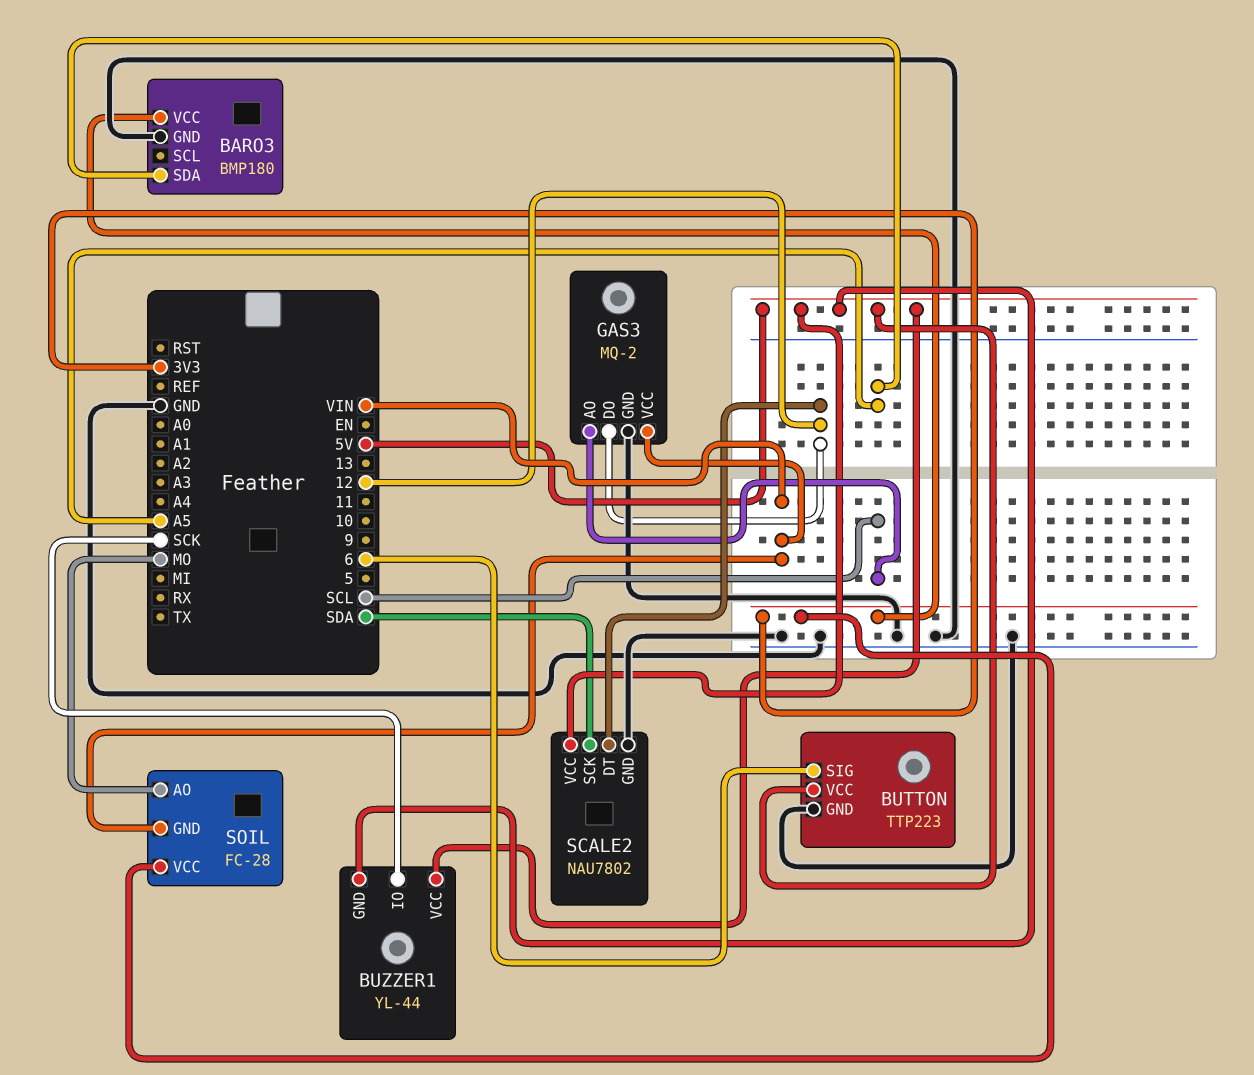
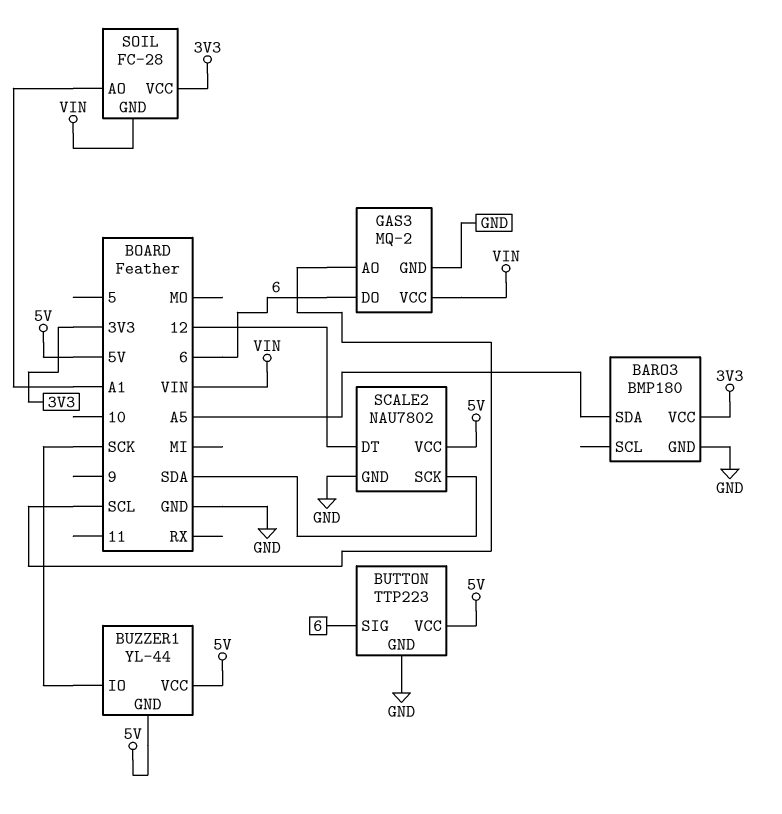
GAS3 pin DO: 12 -> 6
SOIL pin AO: MO -> A1

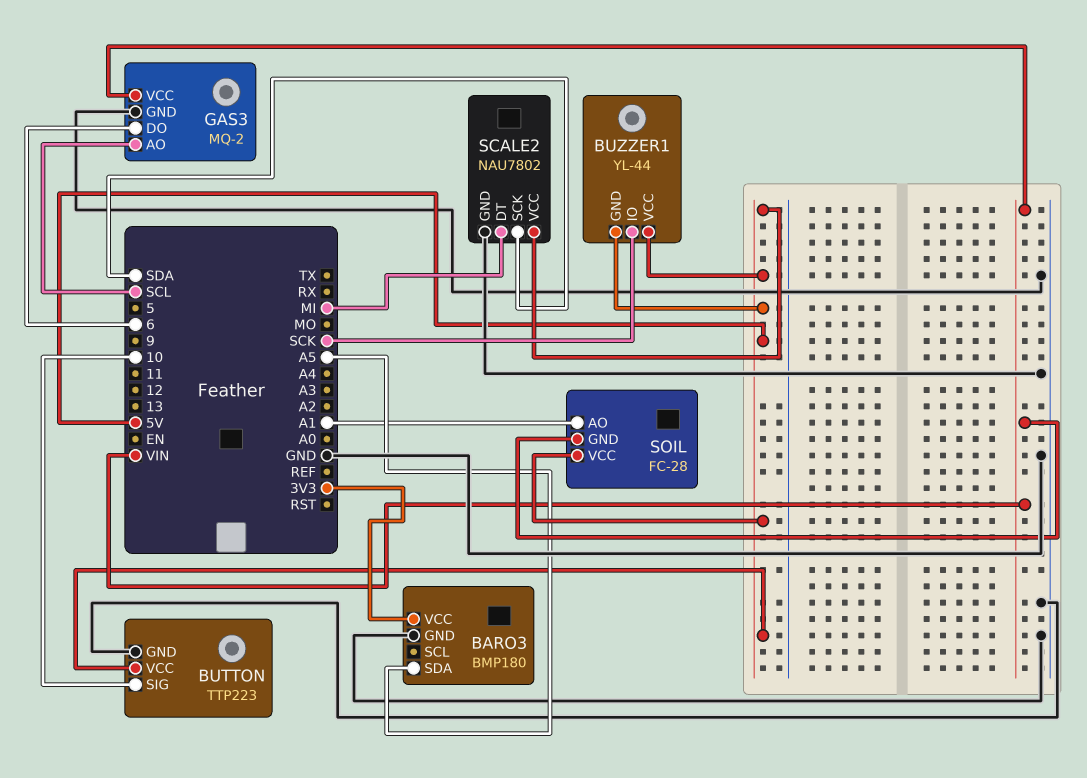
BUTTON pin SIG: 6 -> 10
SCALE2 pin DT: 12 -> MI
SOIL pin VCC: 3V3 -> 5V

